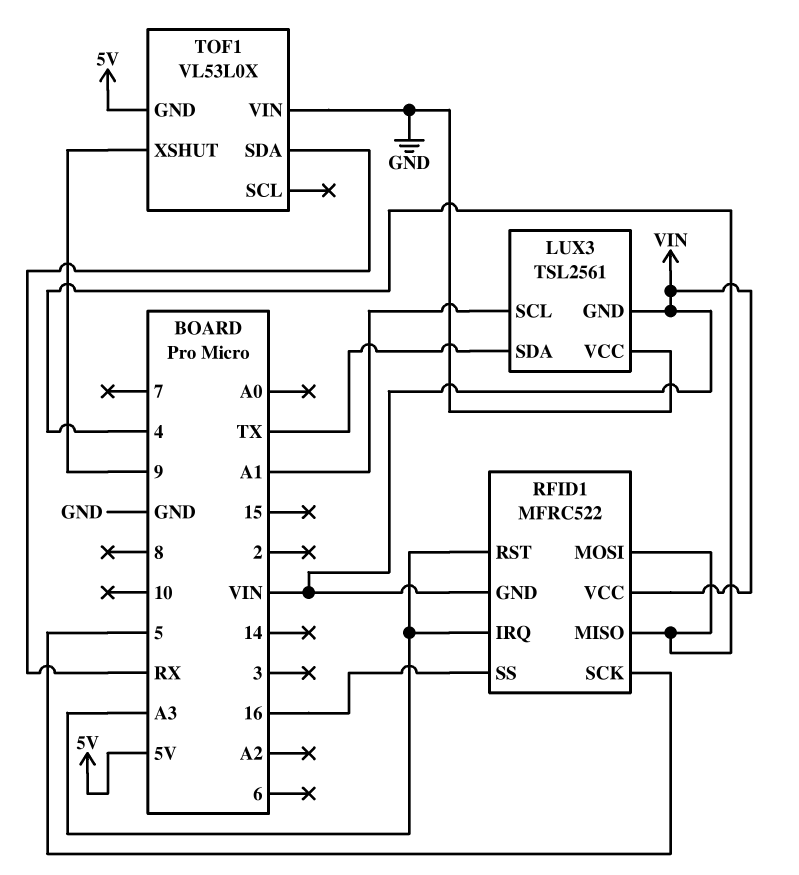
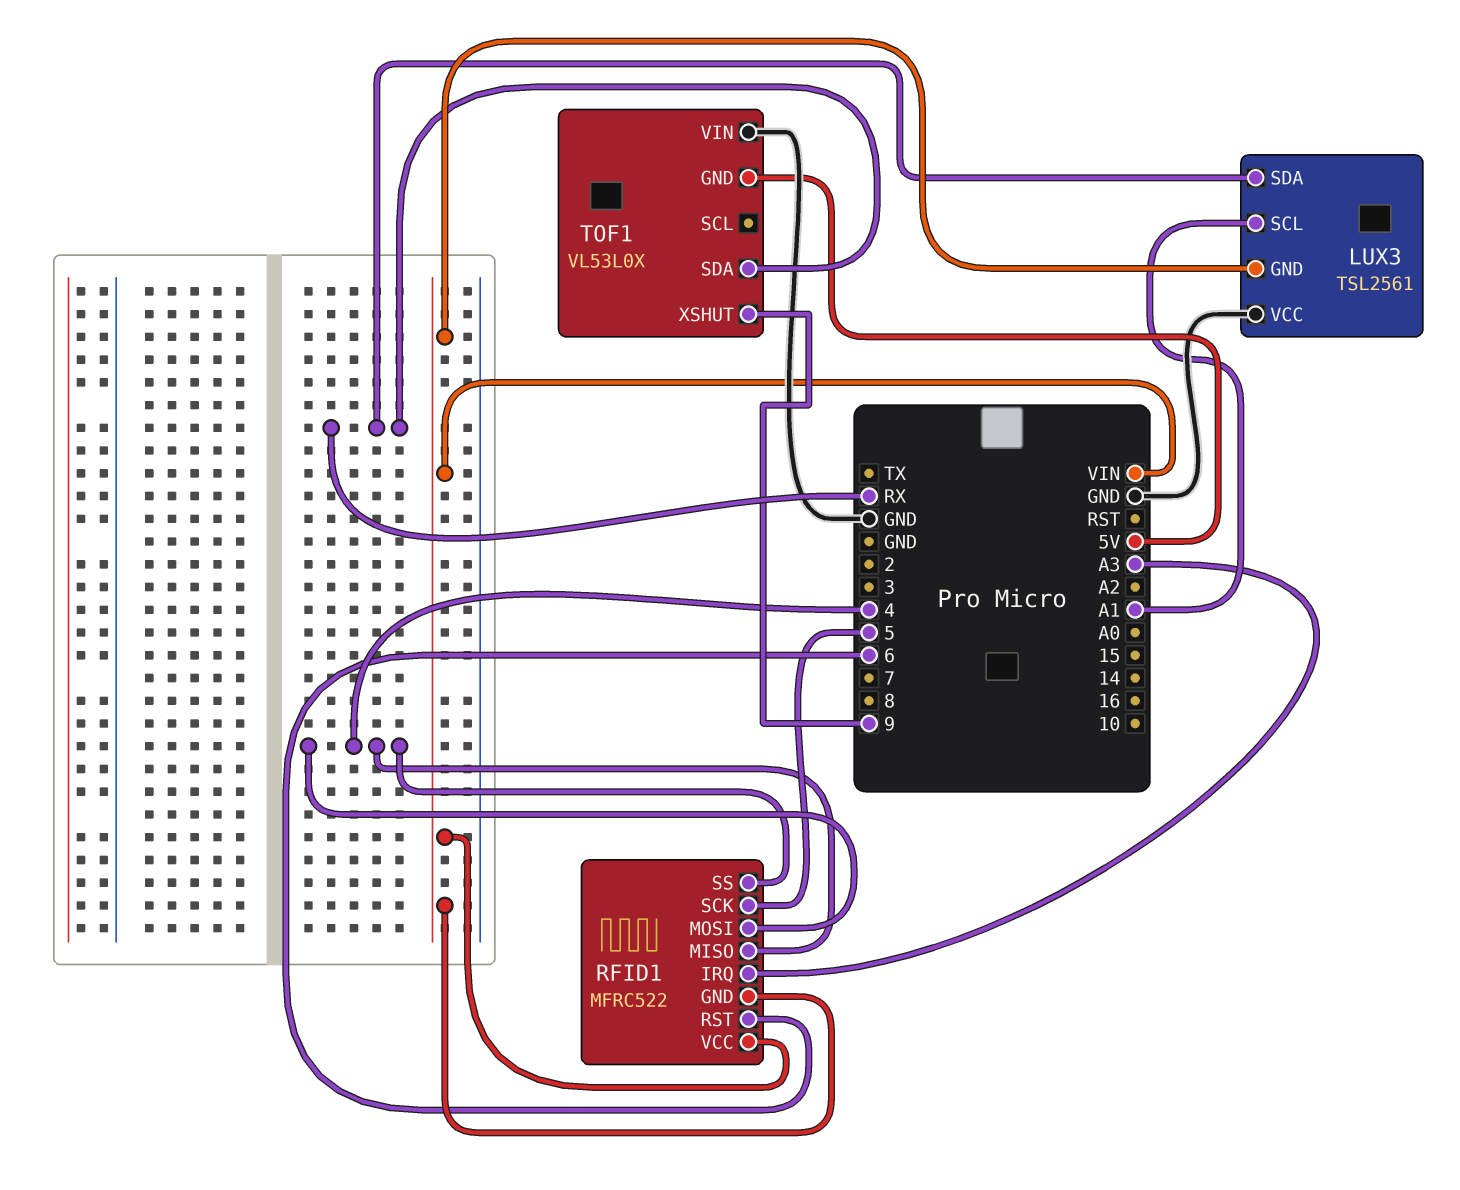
LUX3 pin SDA: TX -> RX
RFID1 pin RST: A3 -> 6
RFID1 pin SS: 16 -> 4

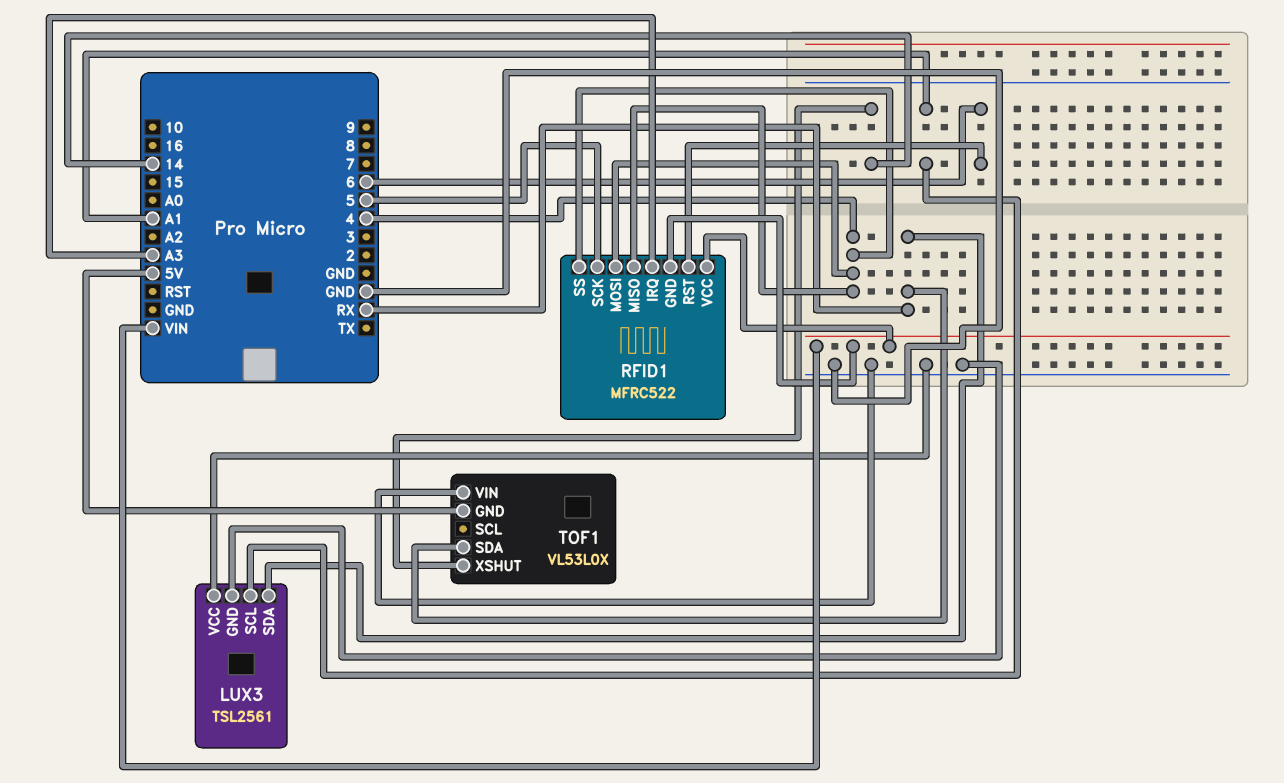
LUX3 pin GND: VIN -> GND
TOF1 pin XSHUT: 9 -> 14

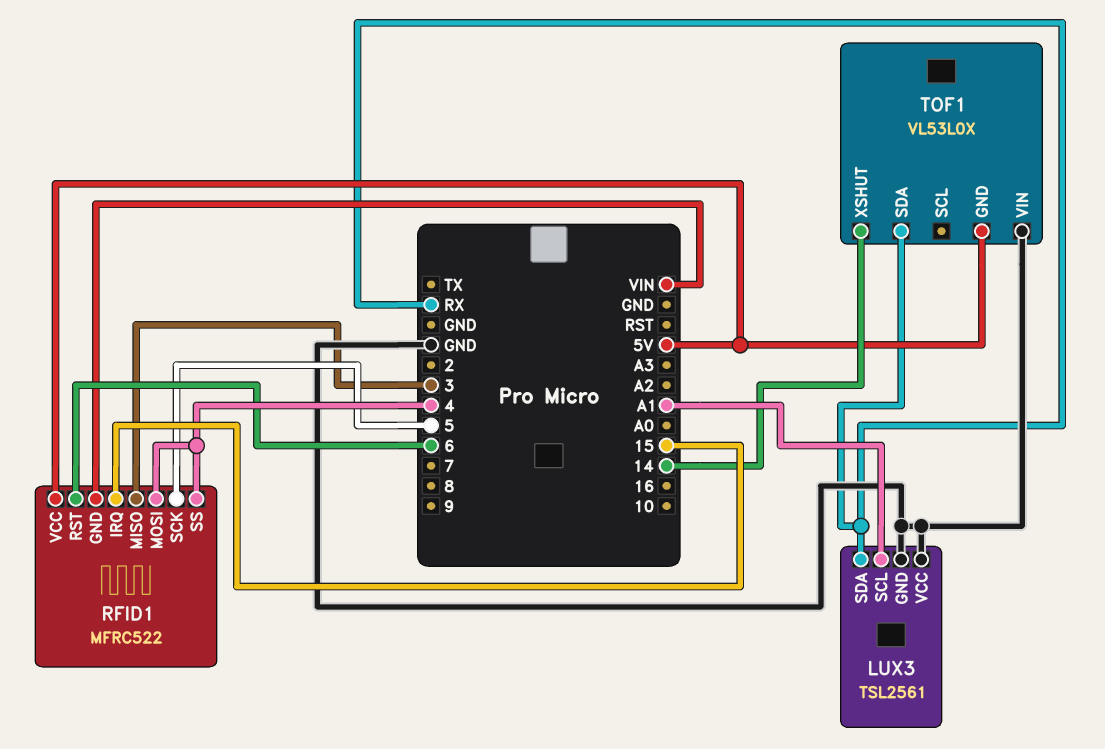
RFID1 pin IRQ: A3 -> 15
RFID1 pin MISO: 4 -> 3
RFID1 pin VCC: VIN -> 5V

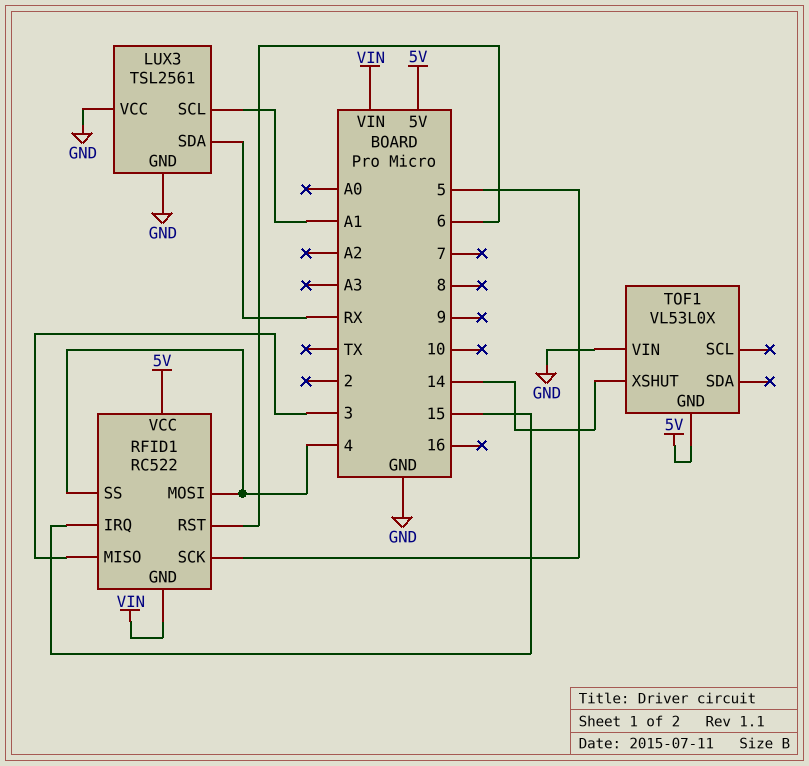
RFID1: MFRC522 -> RC522
TOF1 pin SDA: RX -> none

